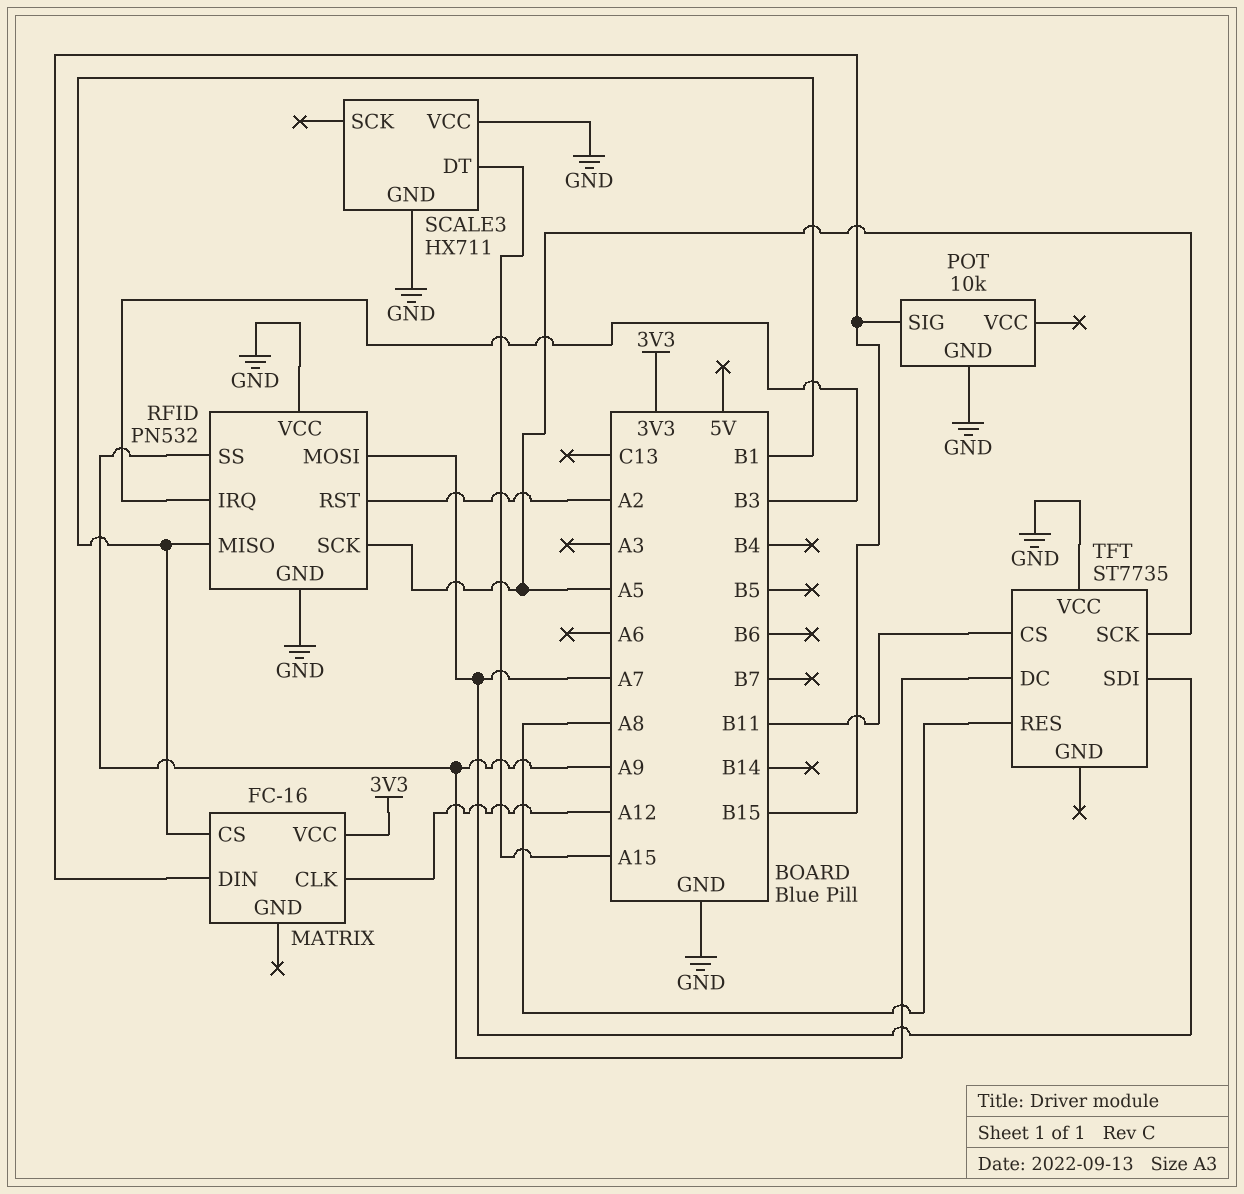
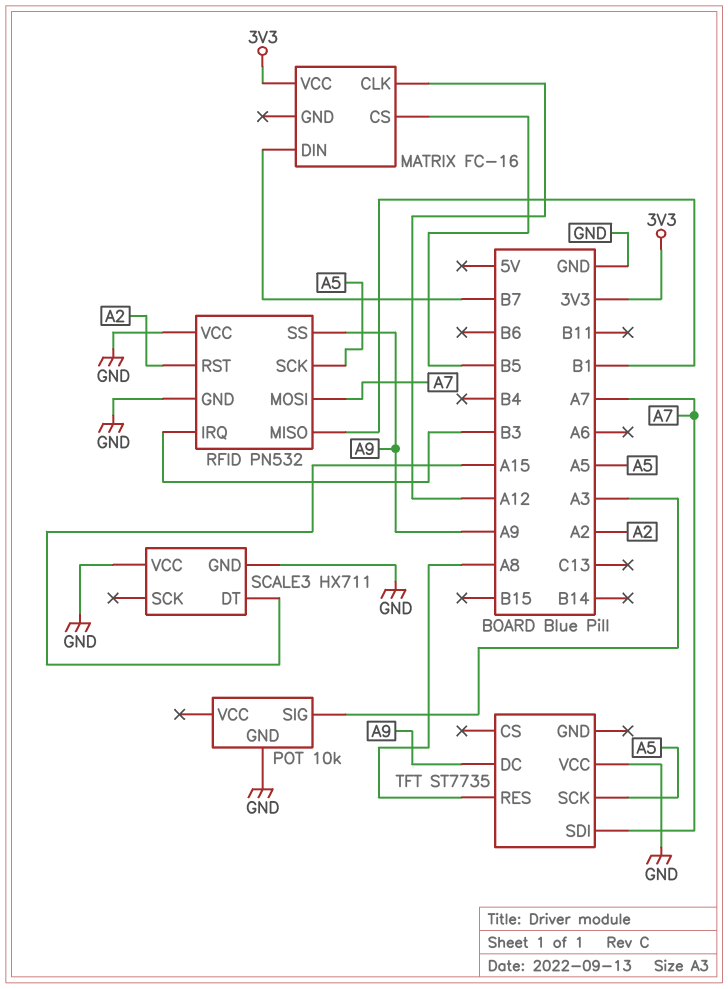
MATRIX pin CS: B1 -> B5
MATRIX pin DIN: B15 -> B7
POT pin SIG: B15 -> A3
TFT pin CS: B11 -> none

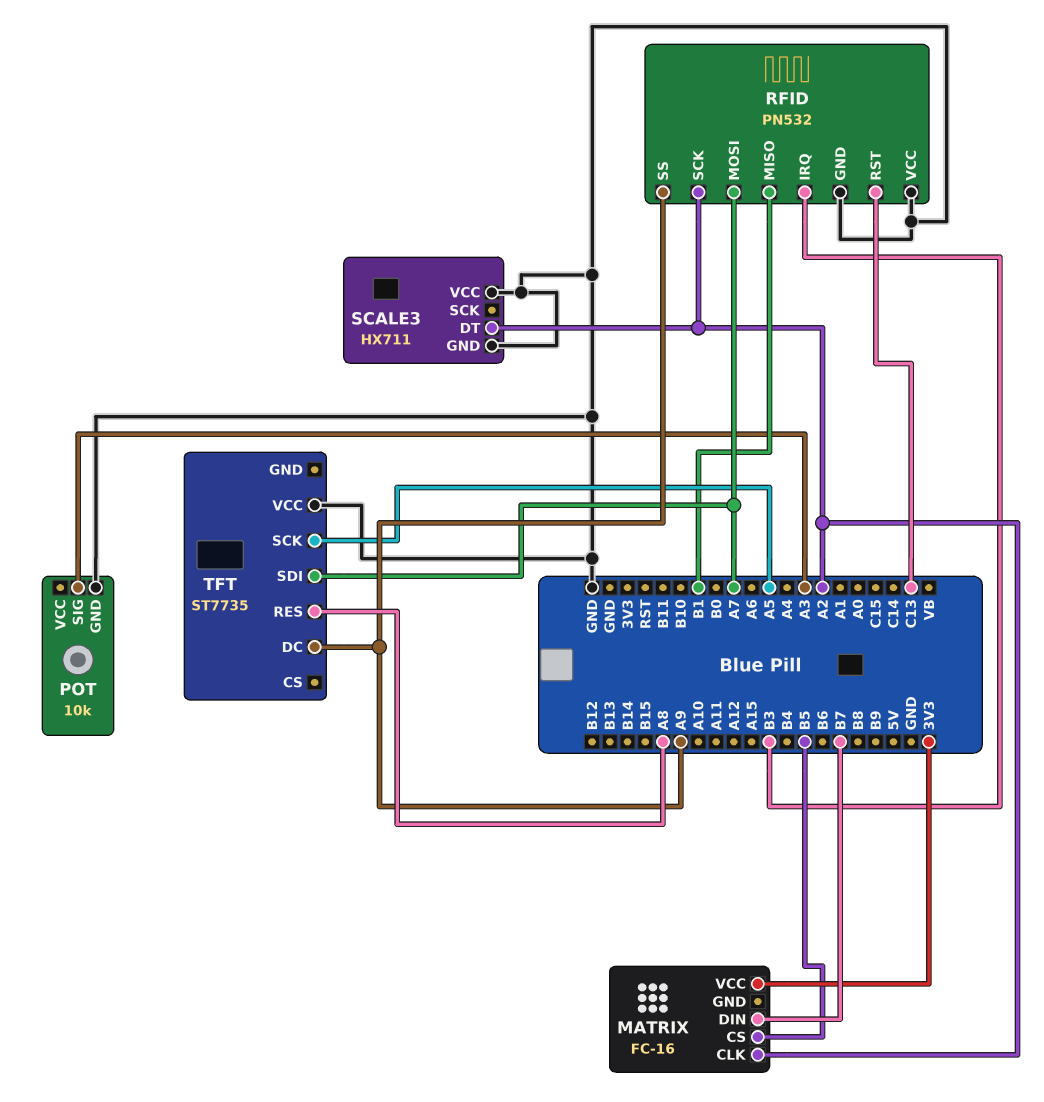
MATRIX pin CLK: A12 -> A2
RFID pin RST: A2 -> C13
RFID pin SCK: A5 -> A2
SCALE3 pin DT: A15 -> A2

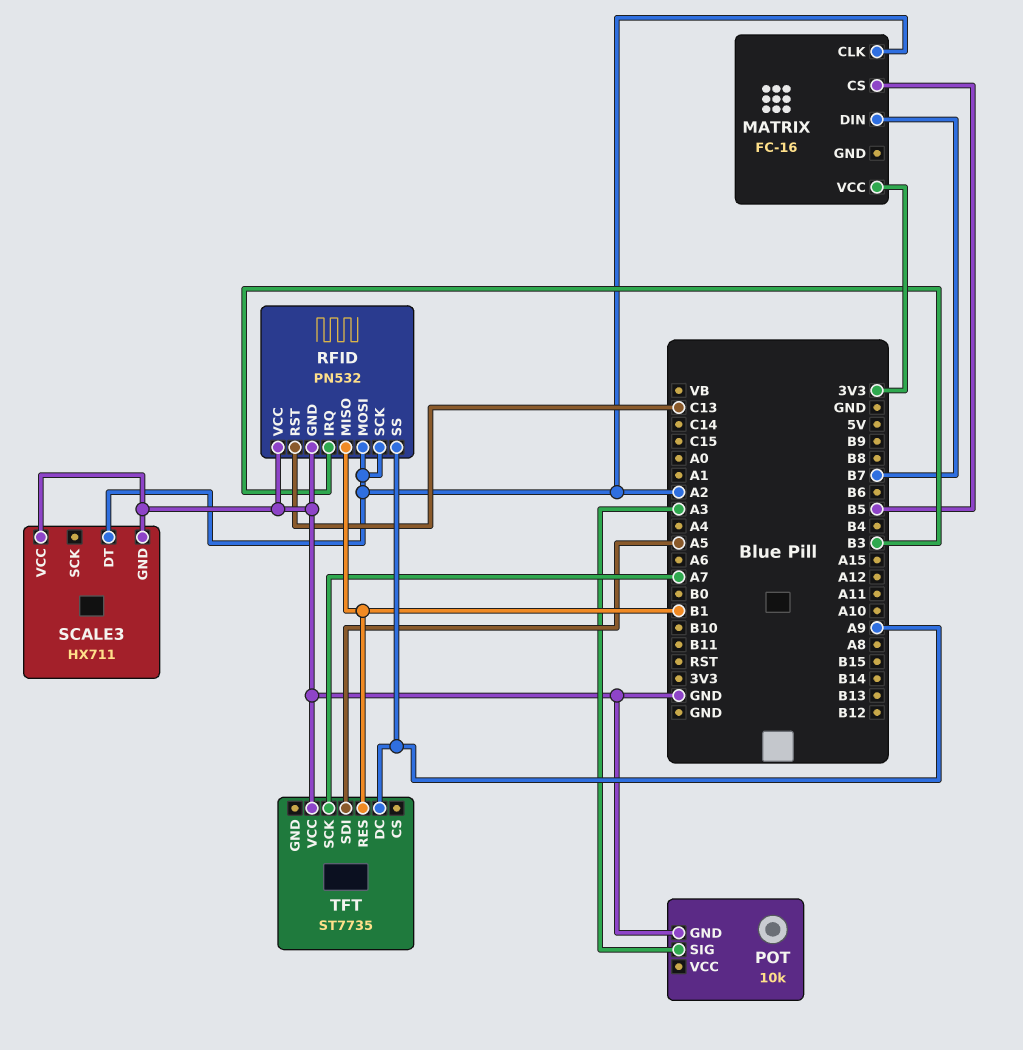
RFID pin MOSI: A7 -> A2
TFT pin RES: A8 -> B1
TFT pin SCK: A5 -> A7
TFT pin SDI: A7 -> A5

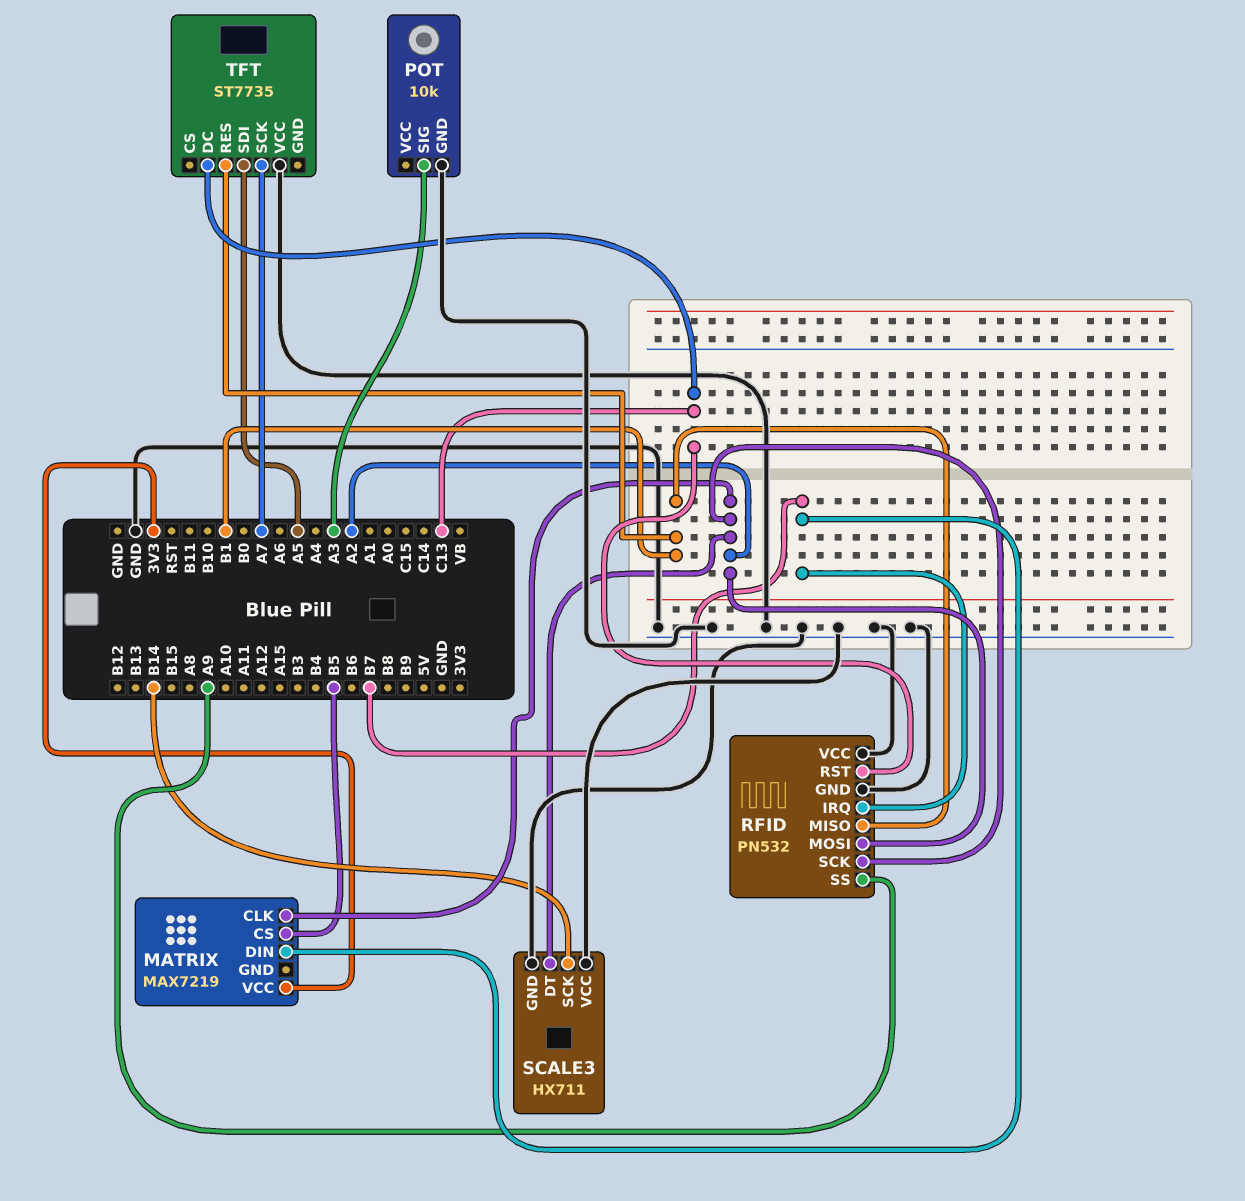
MATRIX: FC-16 -> MAX7219
RFID pin IRQ: B3 -> B7
SCALE3 pin SCK: none -> B14
TFT pin DC: A9 -> C13

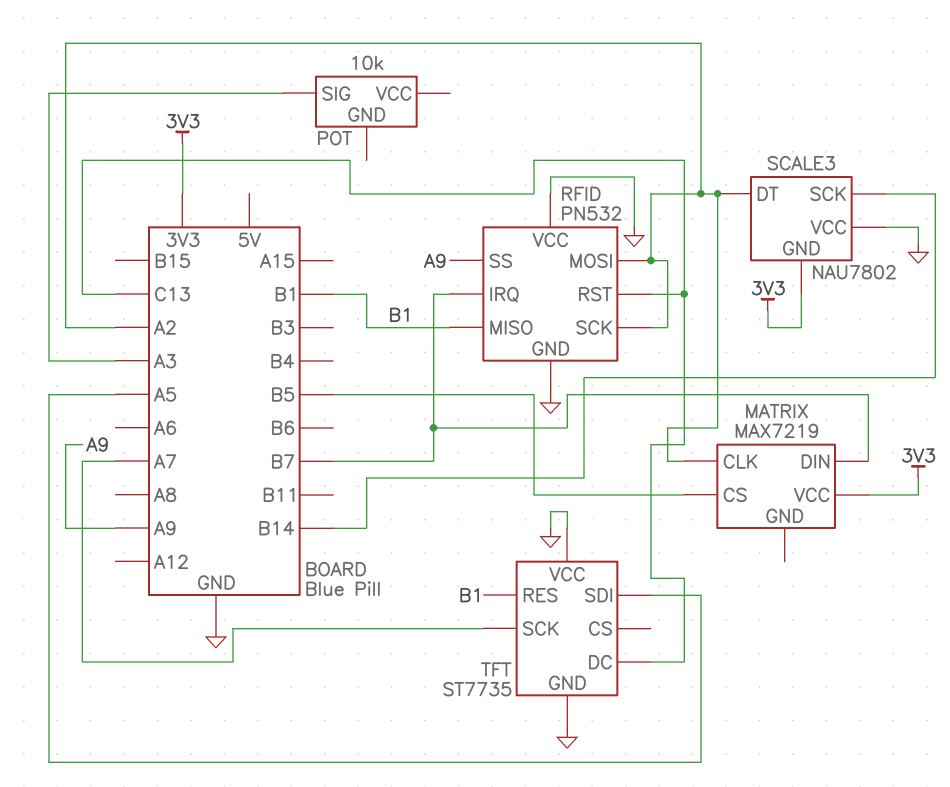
POT pin GND: GND -> none
SCALE3: HX711 -> NAU7802
SCALE3 pin GND: GND -> 3V3
TFT pin GND: none -> GND

